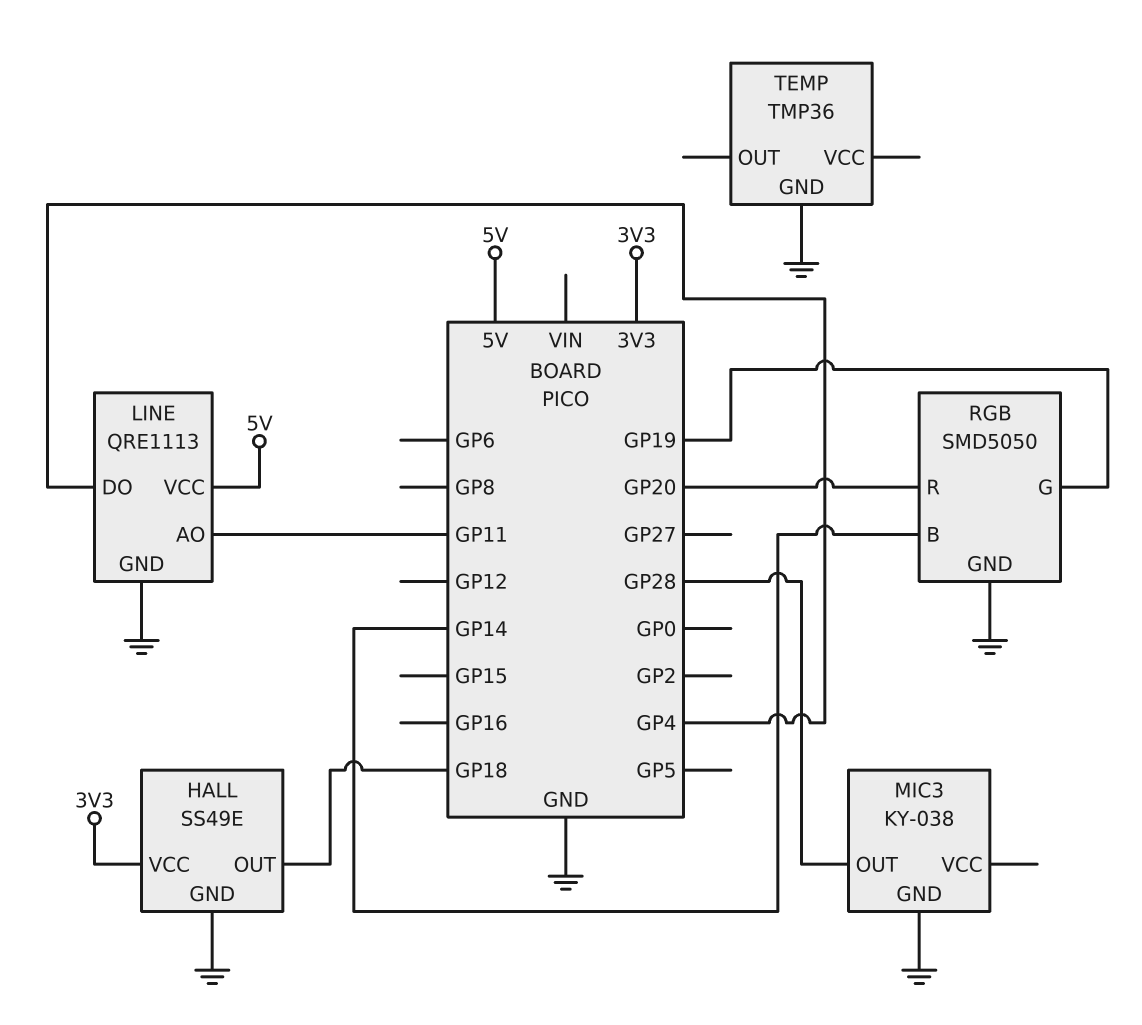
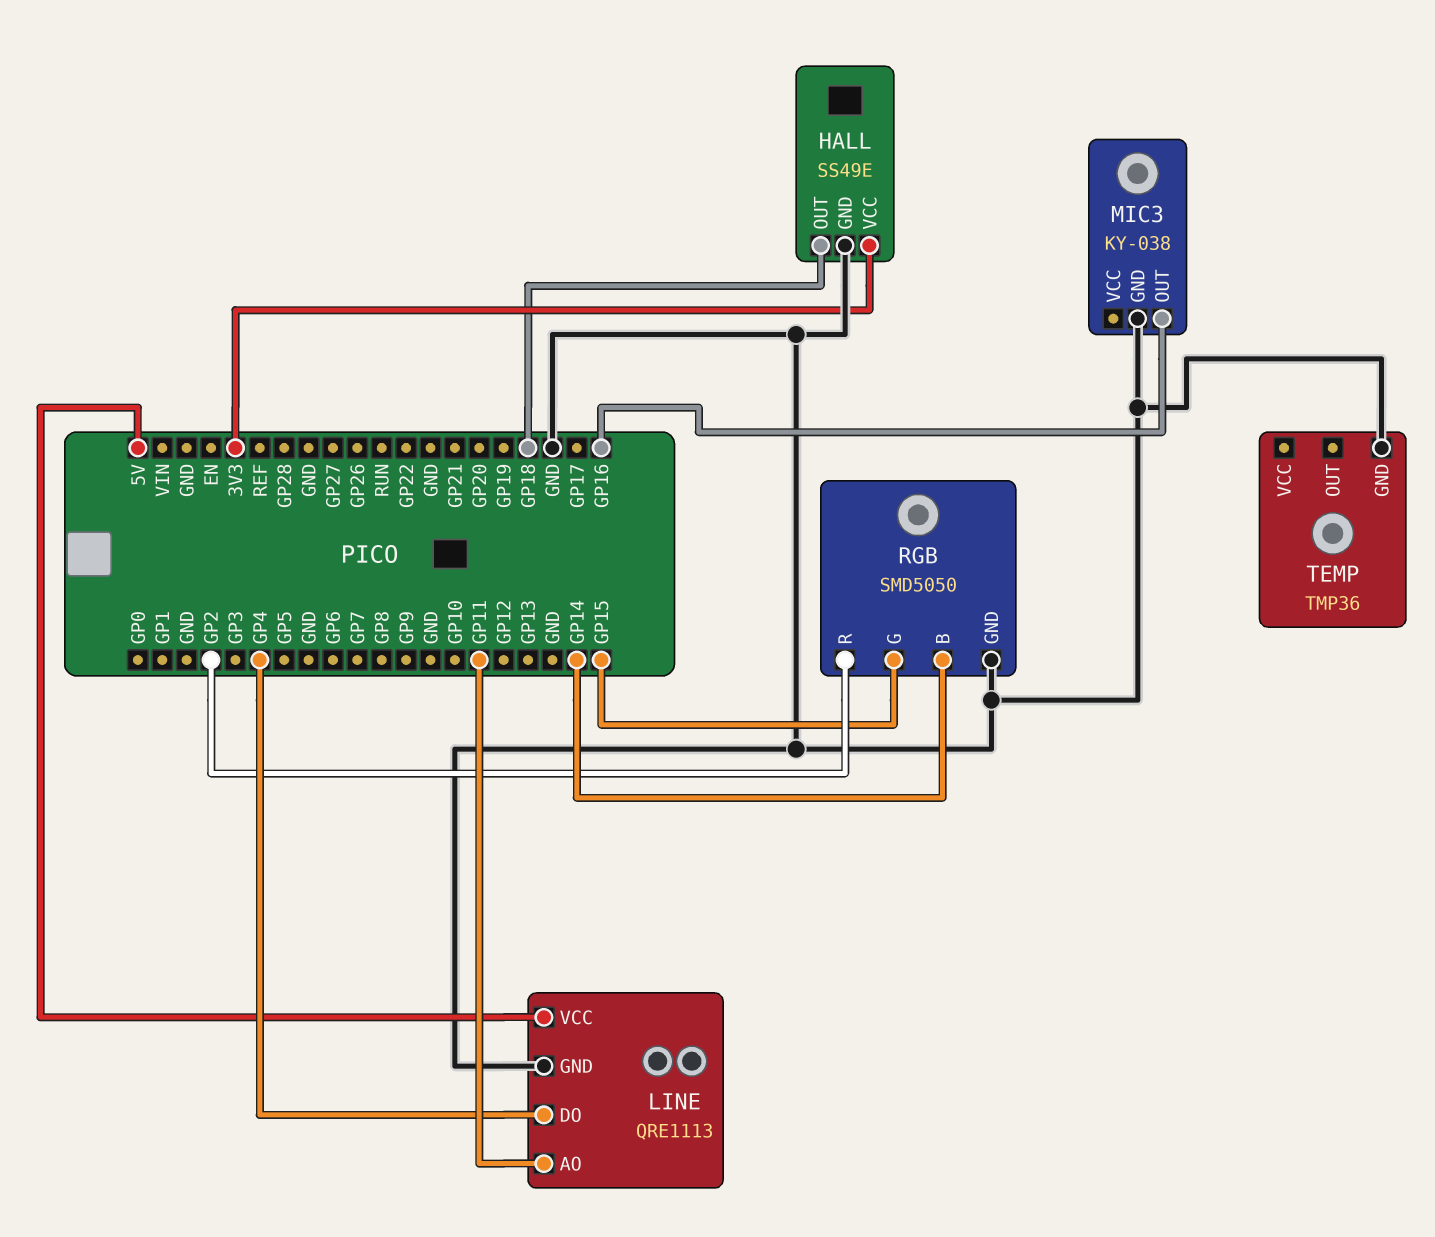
MIC3 pin OUT: GP28 -> GP16
RGB pin G: GP19 -> GP15
RGB pin R: GP20 -> GP2

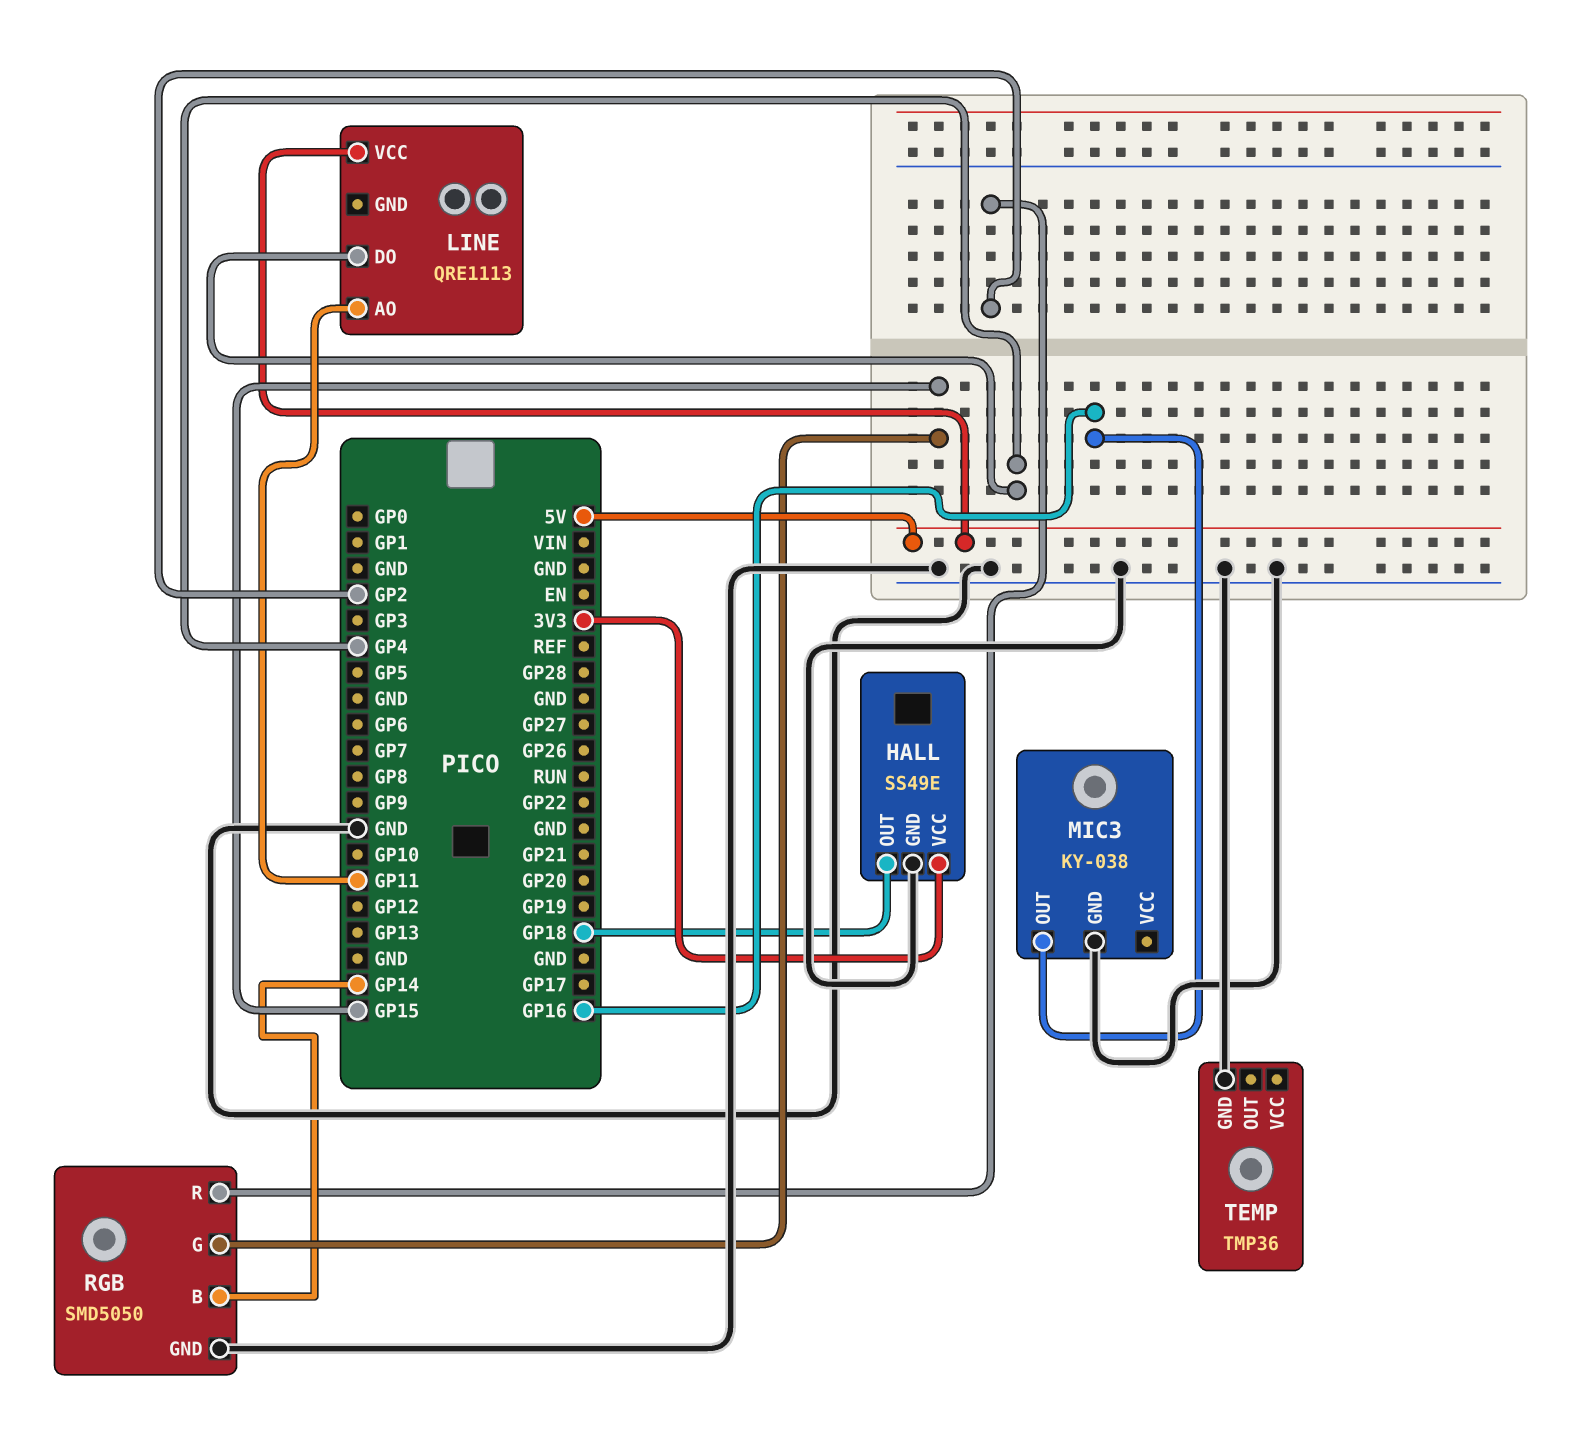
LINE pin GND: GND -> none

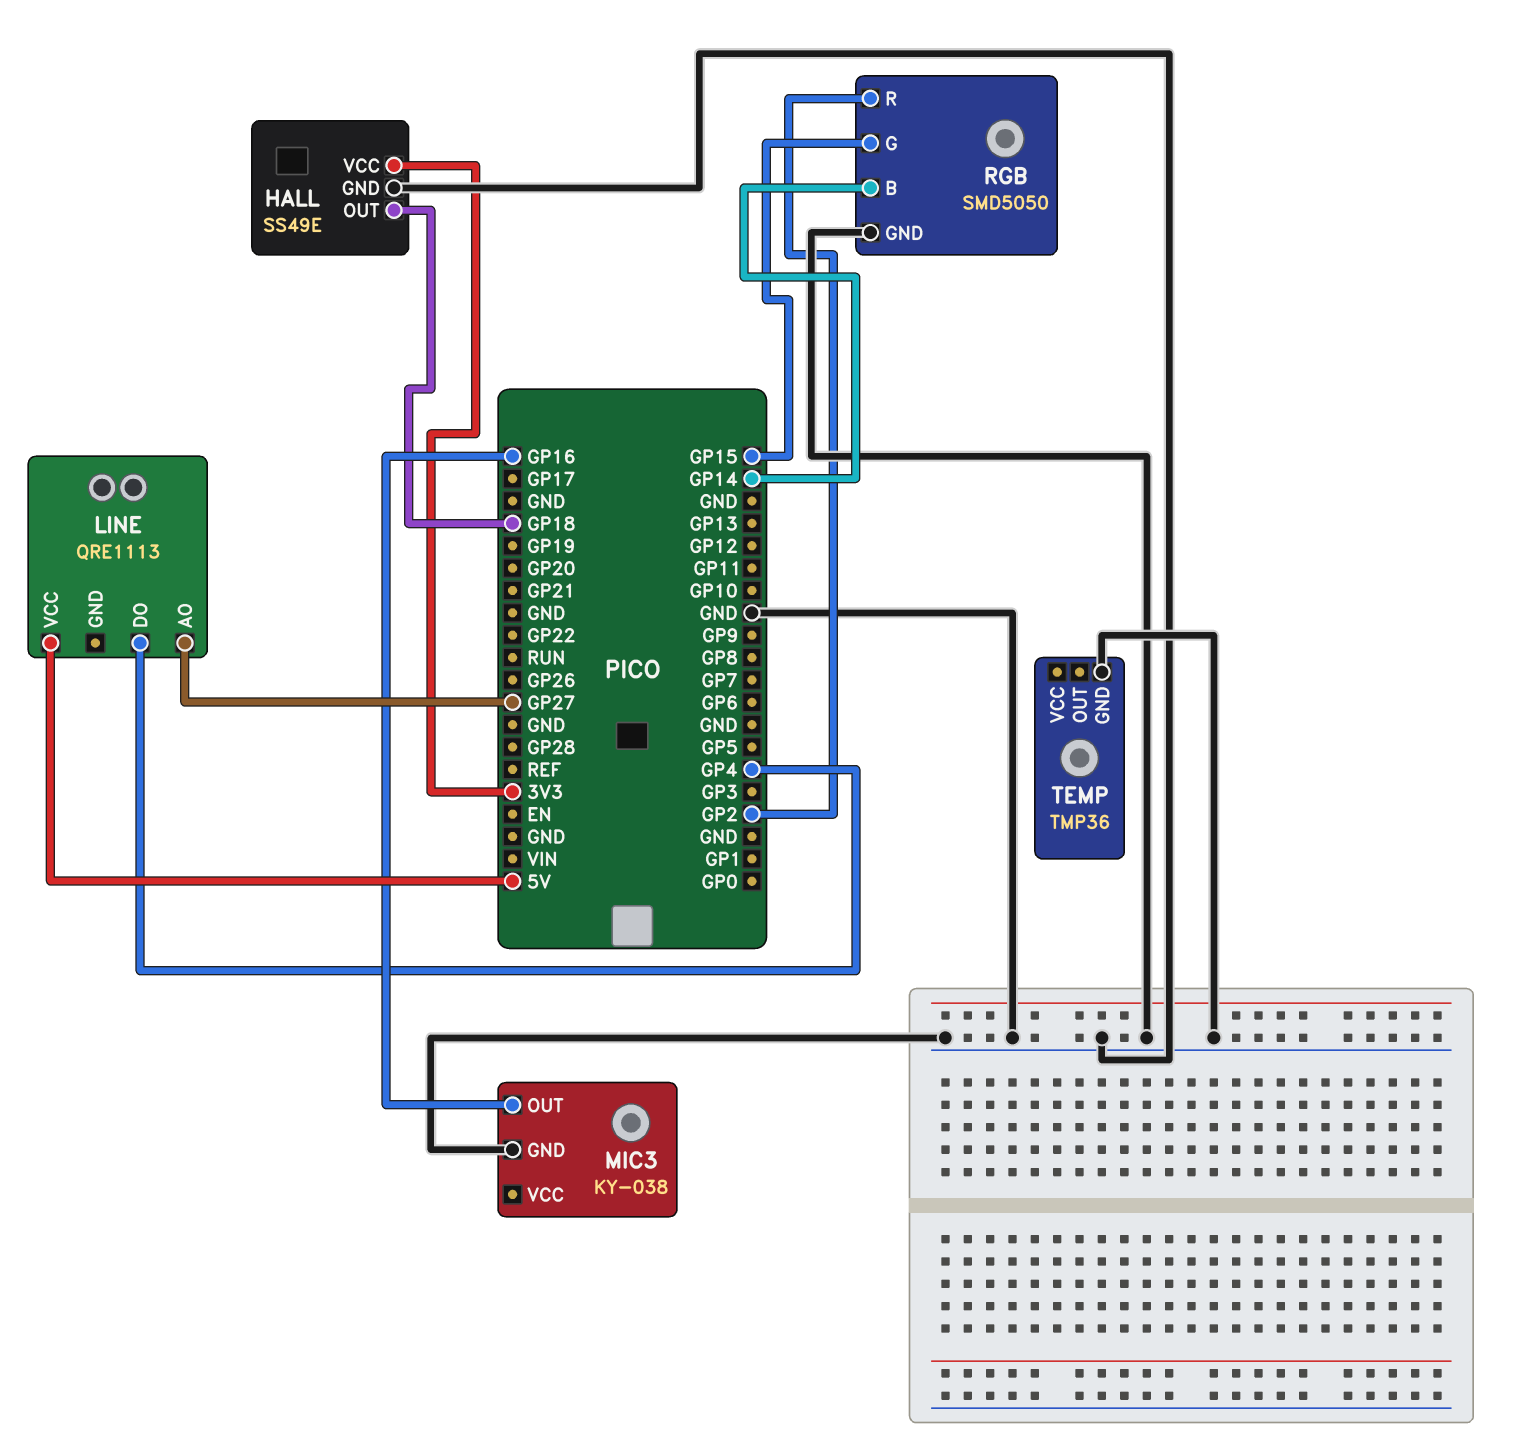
LINE pin AO: GP11 -> GP27

